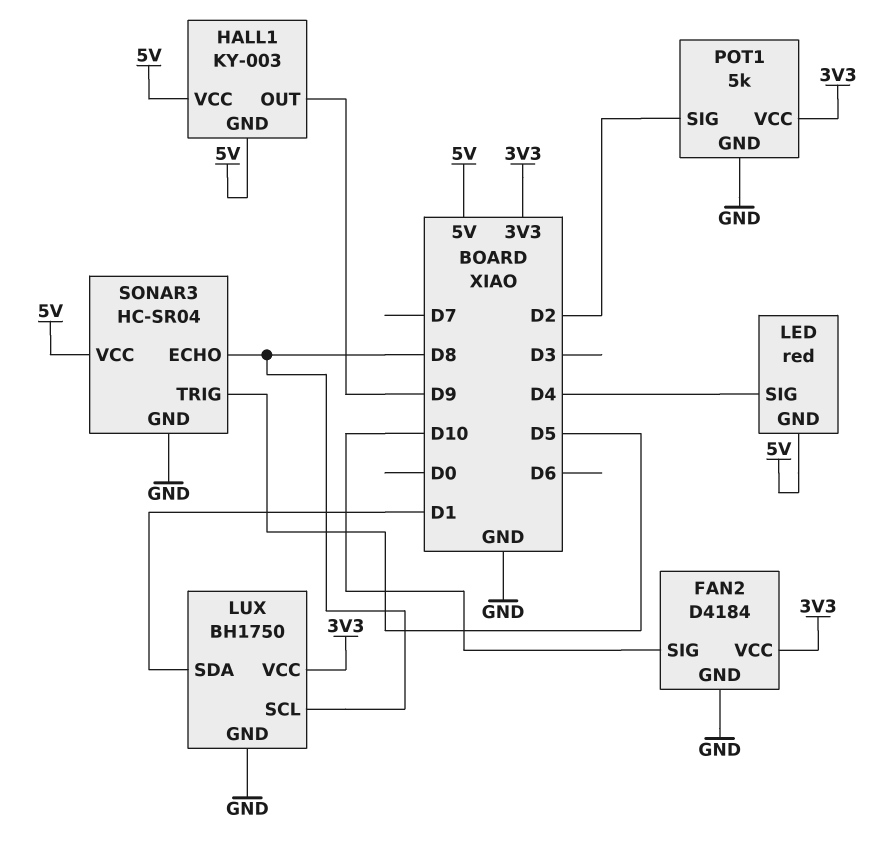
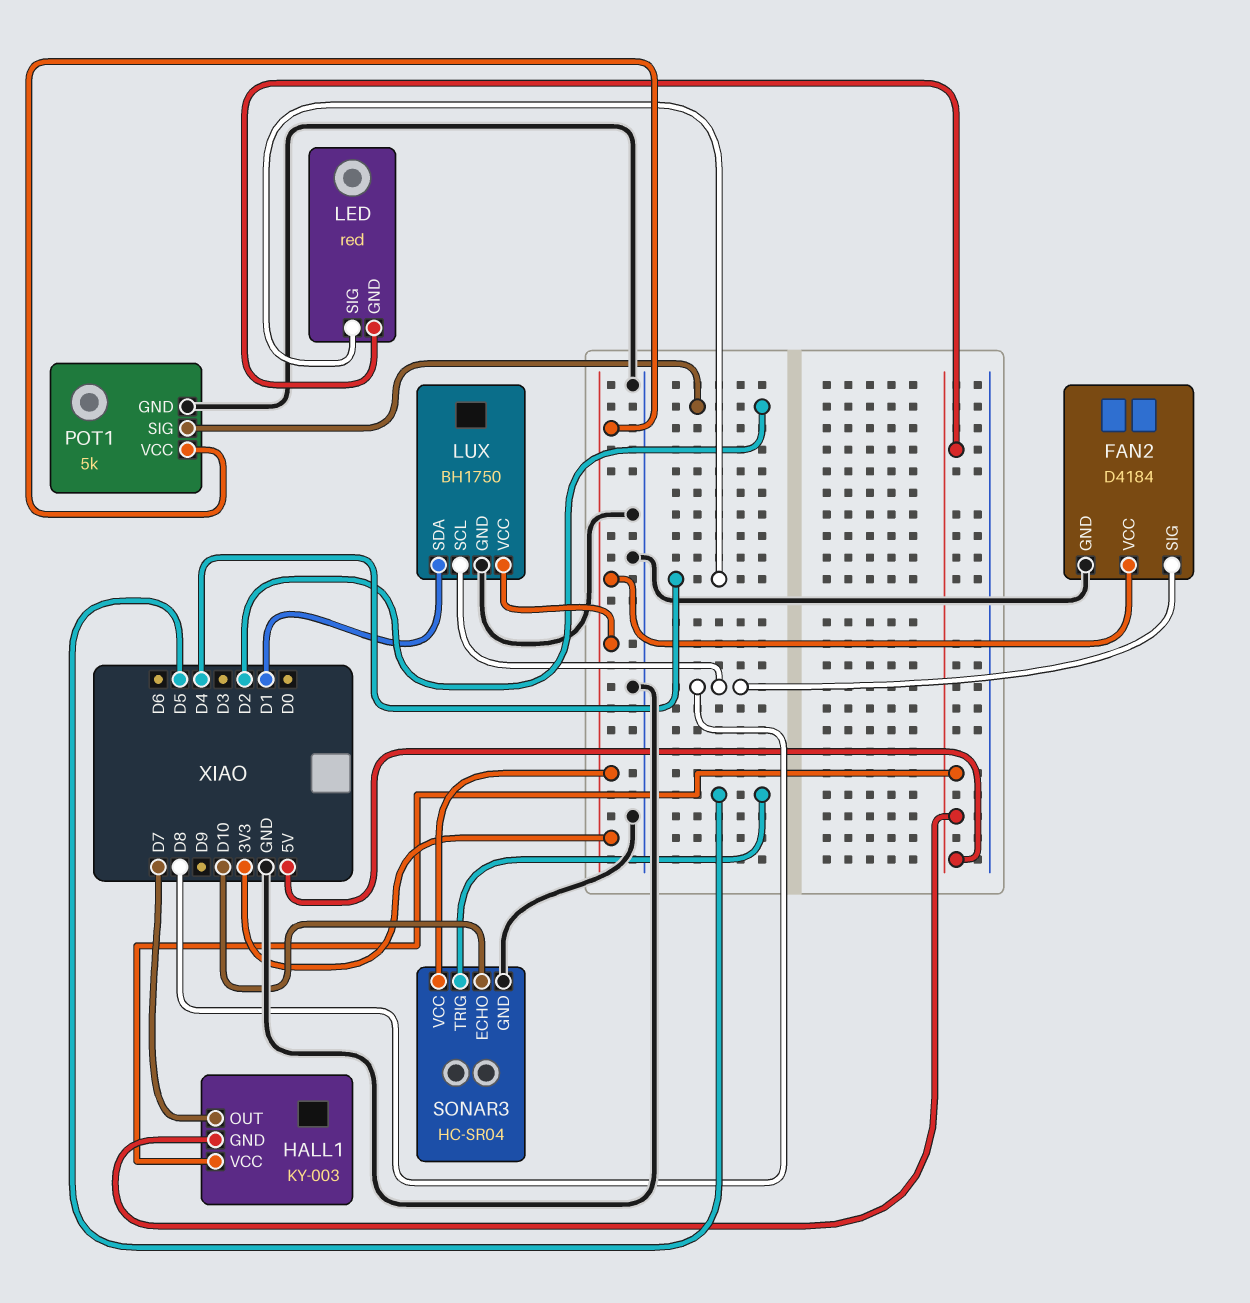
FAN2 pin SIG: D10 -> D8
HALL1 pin OUT: D9 -> D7
SONAR3 pin ECHO: D8 -> D10
SONAR3 pin VCC: 5V -> 3V3

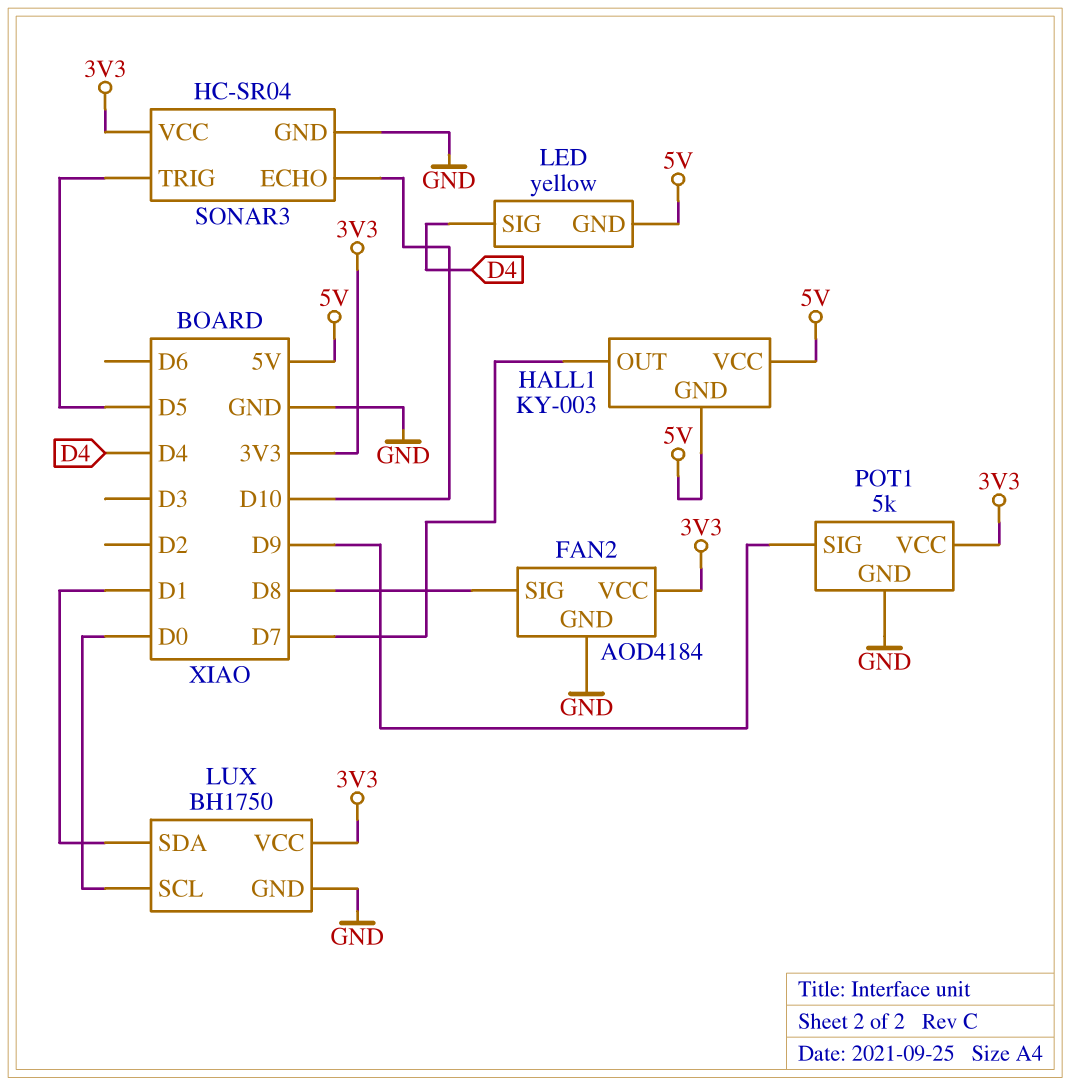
FAN2: D4184 -> AOD4184
LED: red -> yellow
LUX pin SCL: D8 -> D0
POT1 pin SIG: D2 -> D9

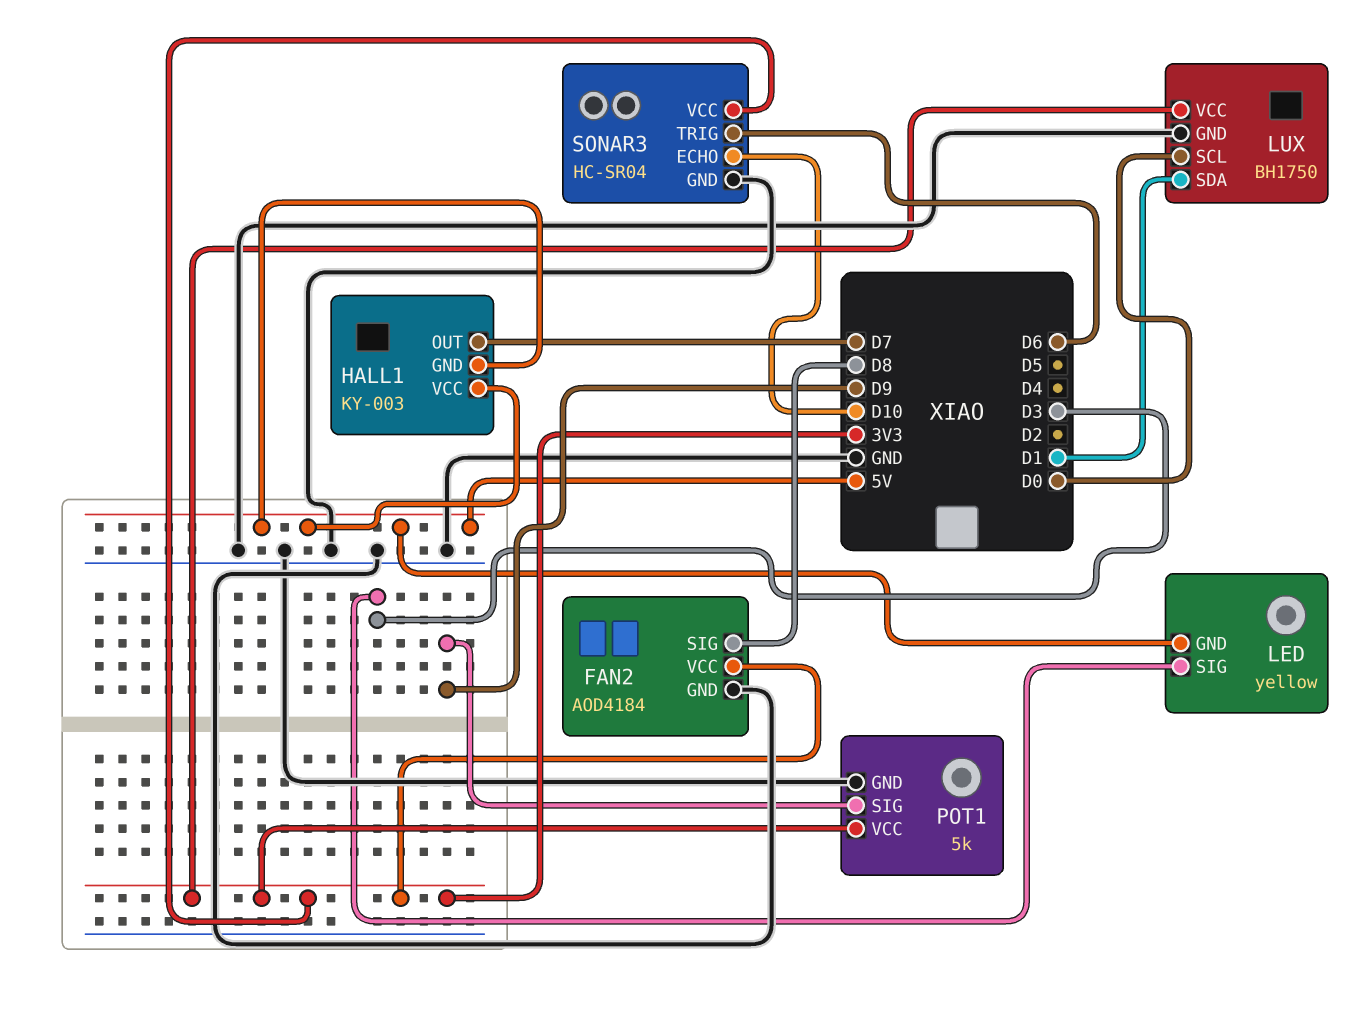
LED pin SIG: D4 -> D3
SONAR3 pin TRIG: D5 -> D6

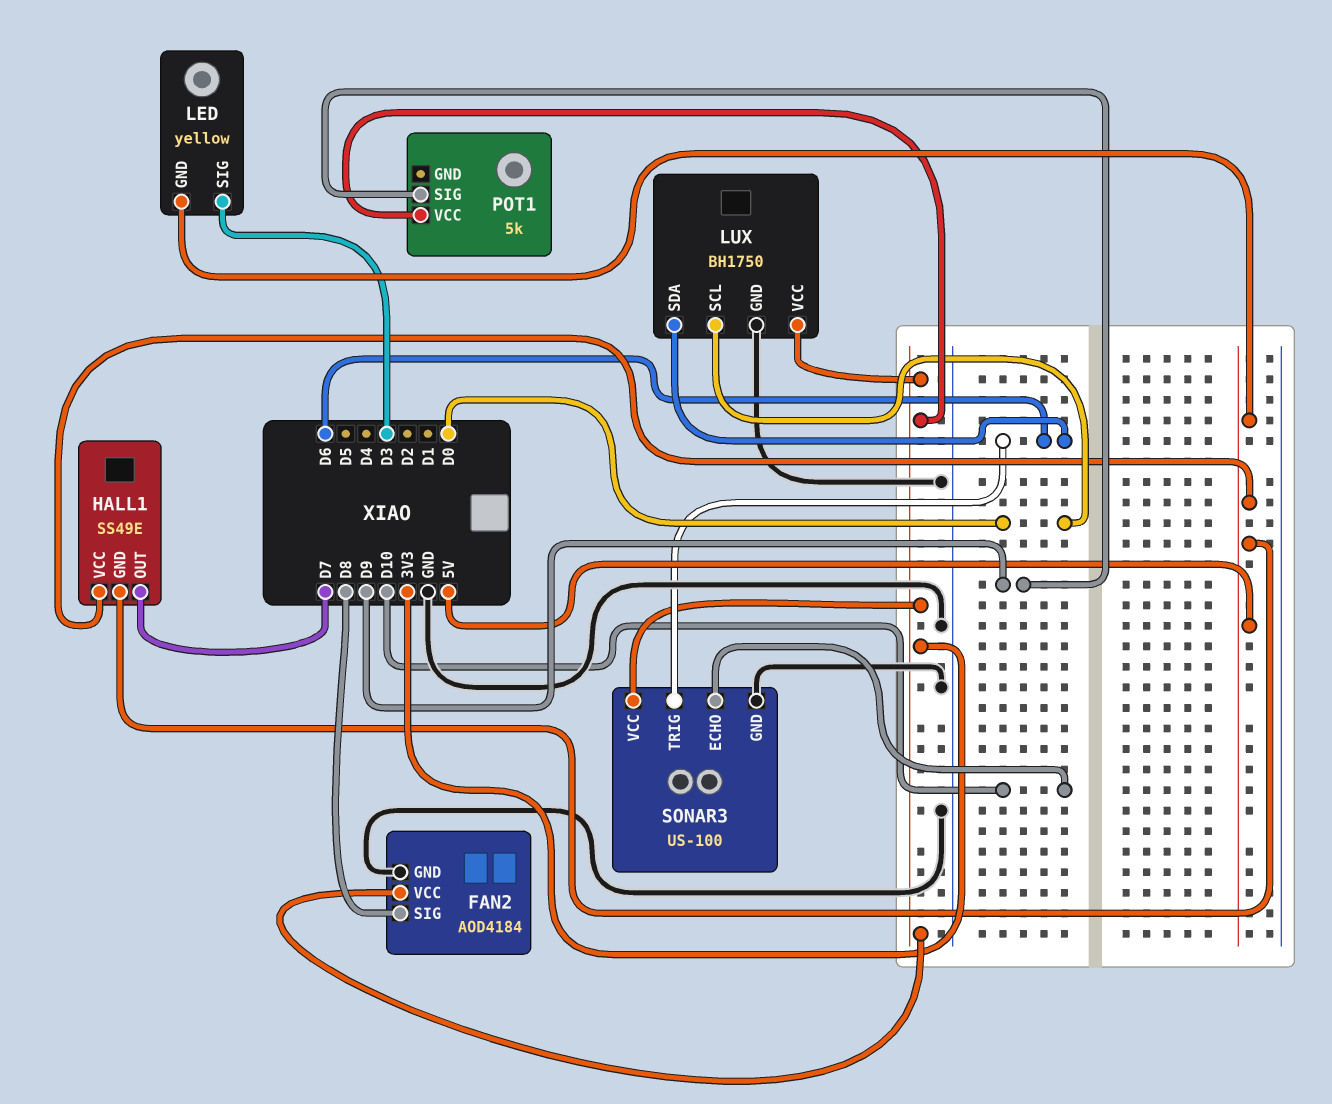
HALL1: KY-003 -> SS49E
LUX pin SDA: D1 -> D6
POT1 pin GND: GND -> none
SONAR3: HC-SR04 -> US-100

